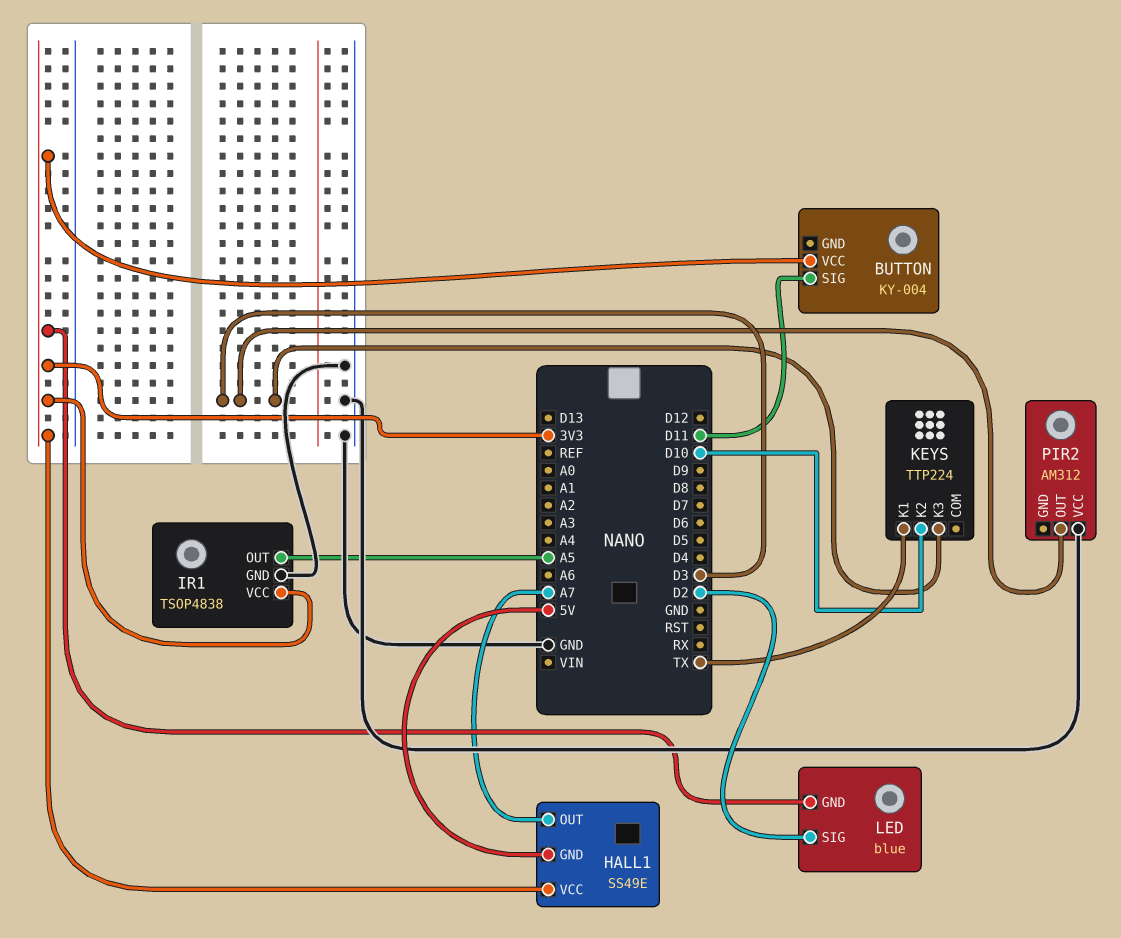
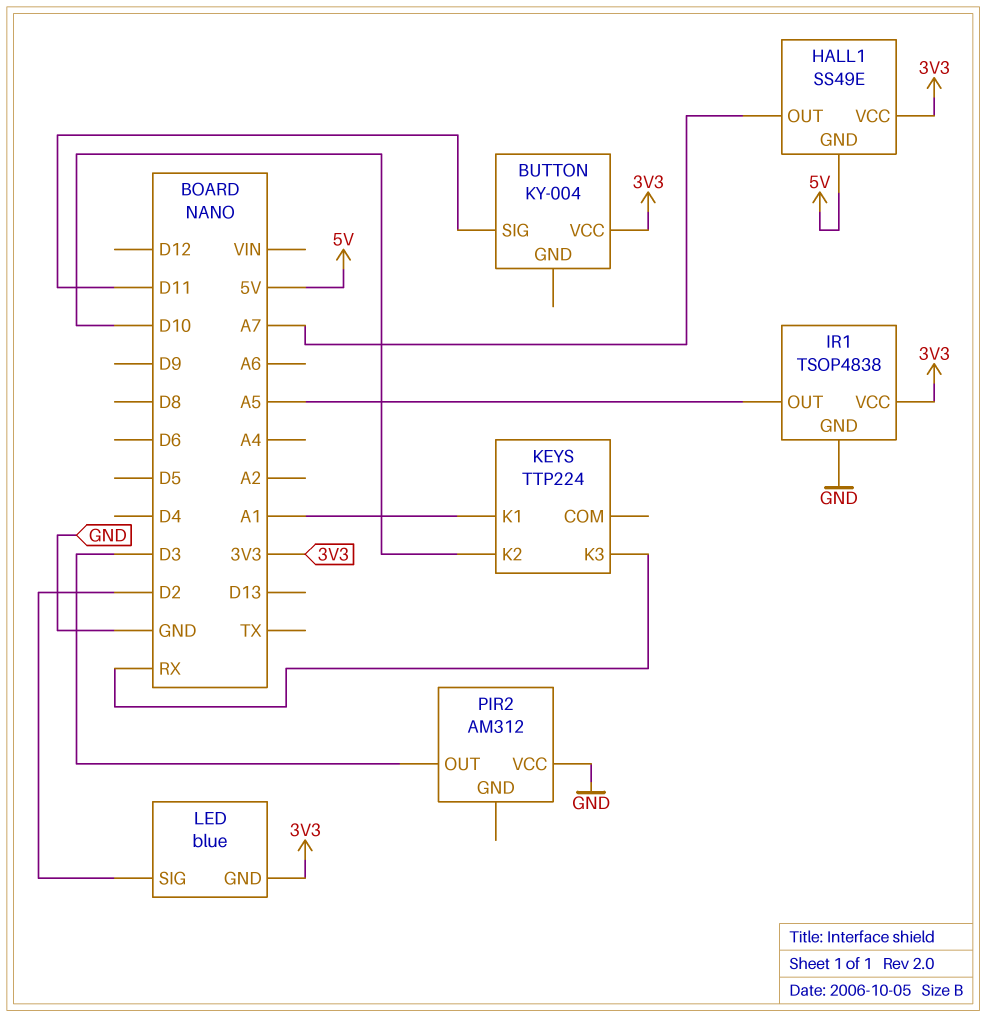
KEYS pin K1: TX -> A1
KEYS pin K3: D3 -> RX

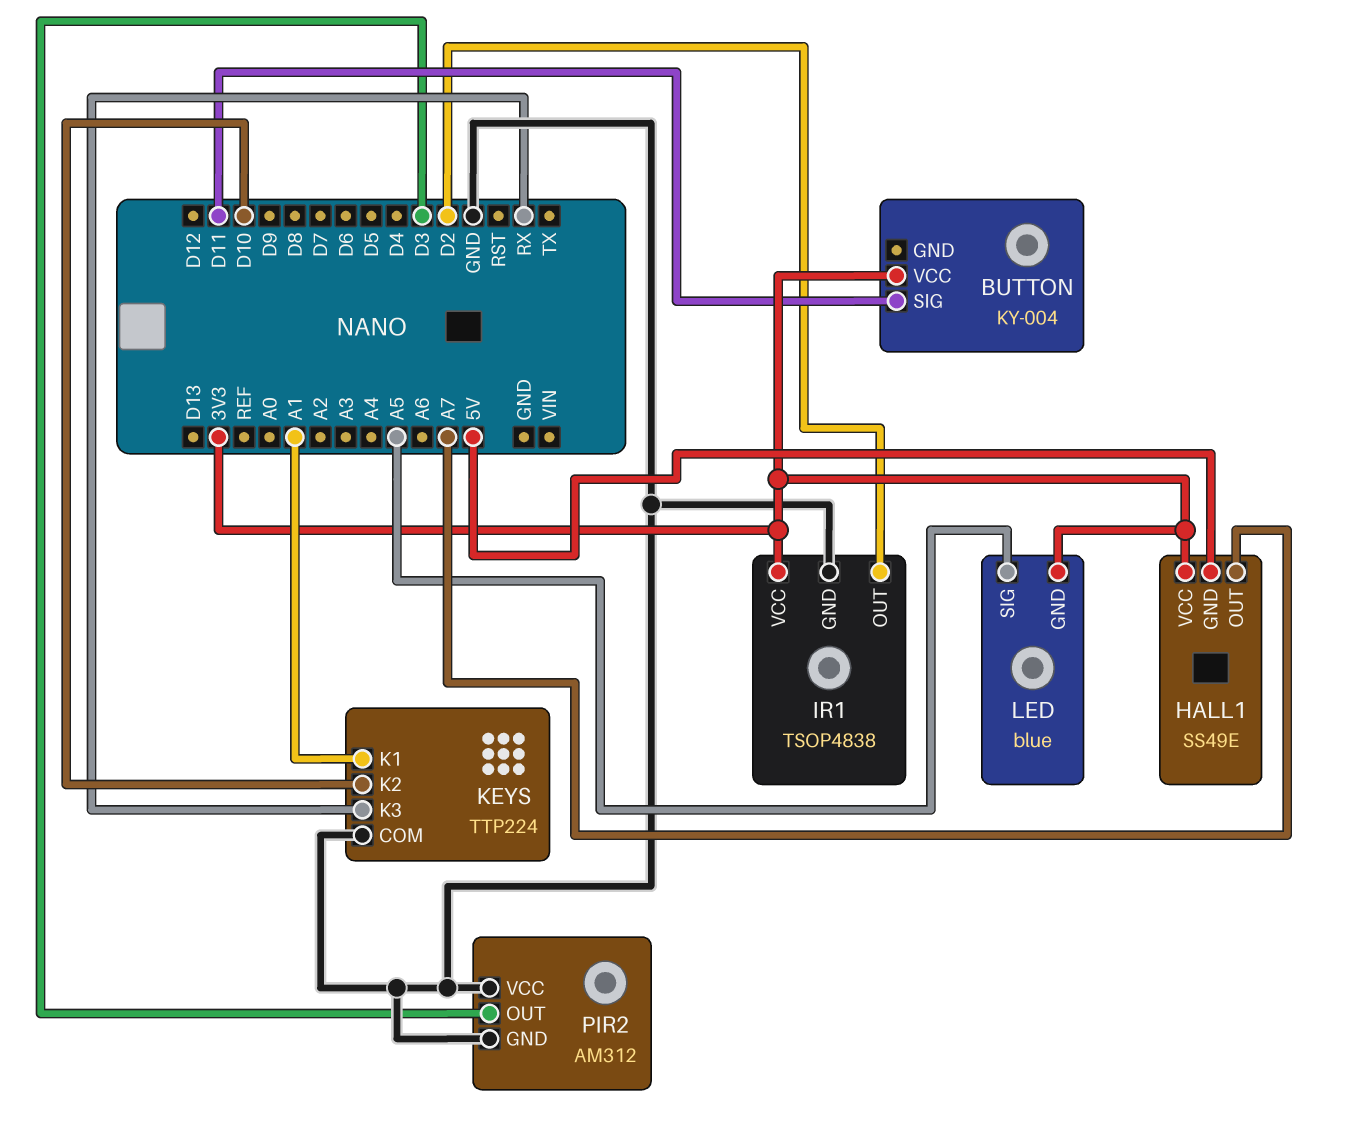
IR1 pin OUT: A5 -> D2
KEYS pin COM: none -> GND
LED pin SIG: D2 -> A5
PIR2 pin GND: none -> GND

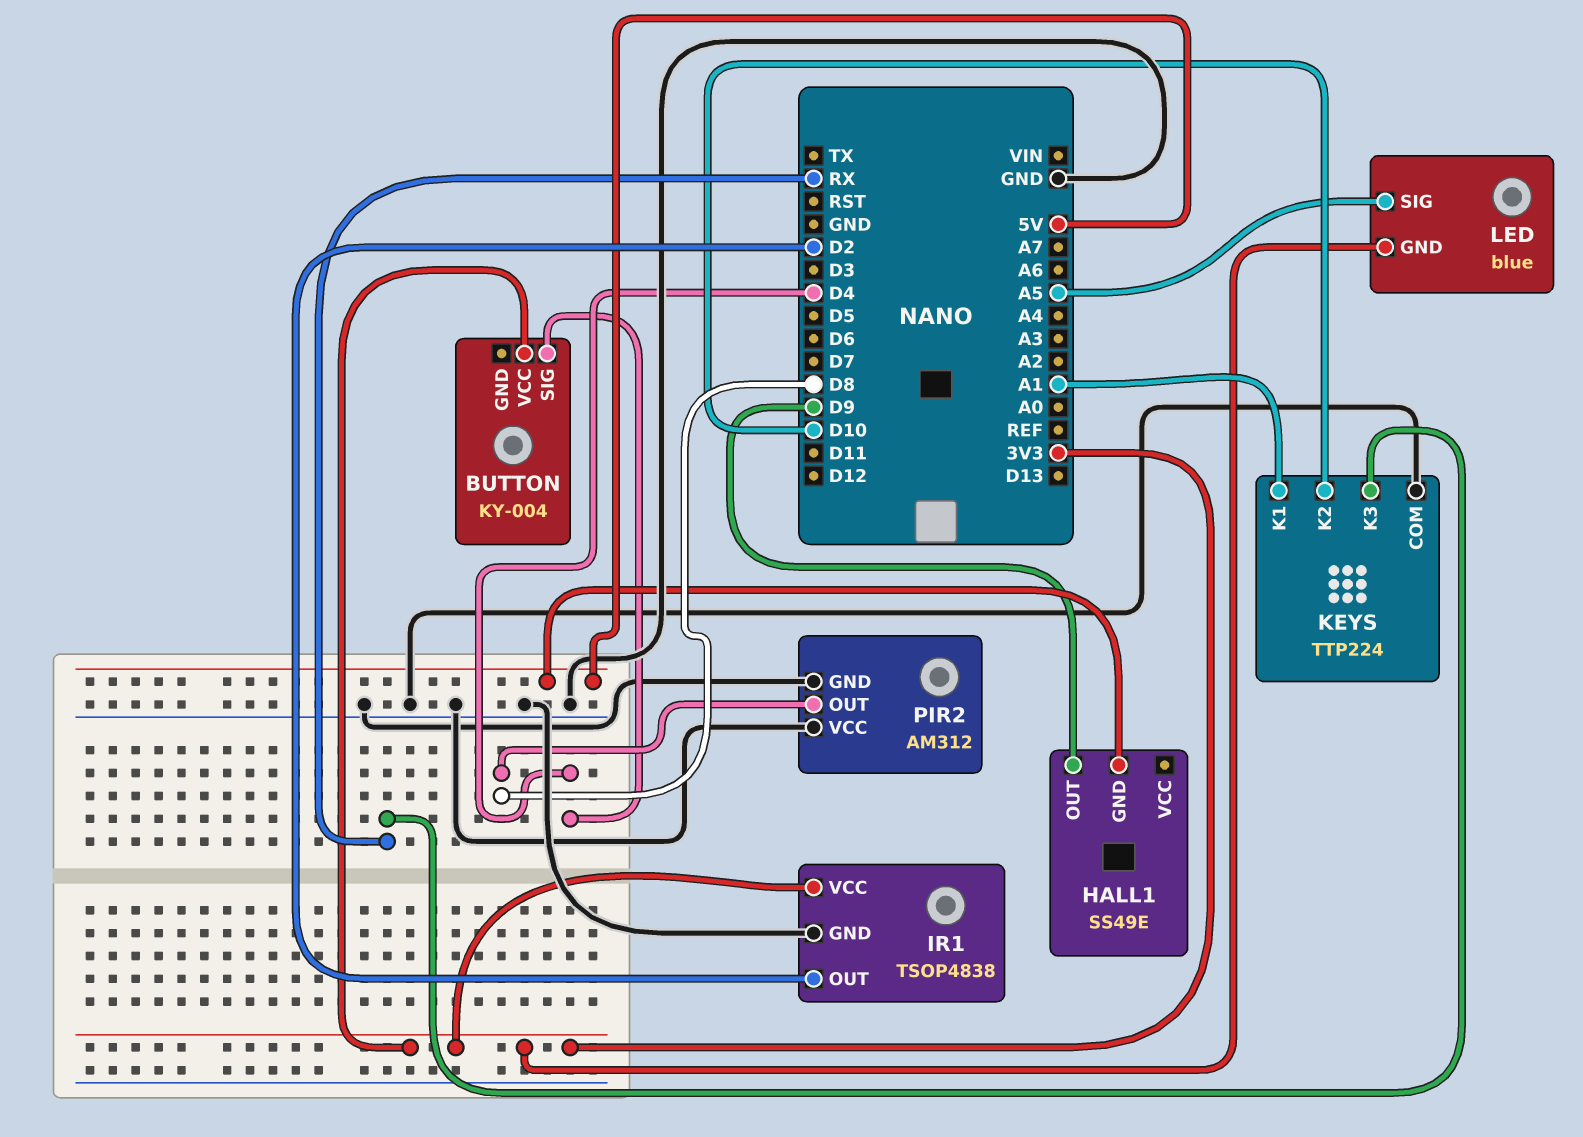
BUTTON pin SIG: D11 -> D4
HALL1 pin OUT: A7 -> D9
HALL1 pin VCC: 3V3 -> none
PIR2 pin OUT: D3 -> D8

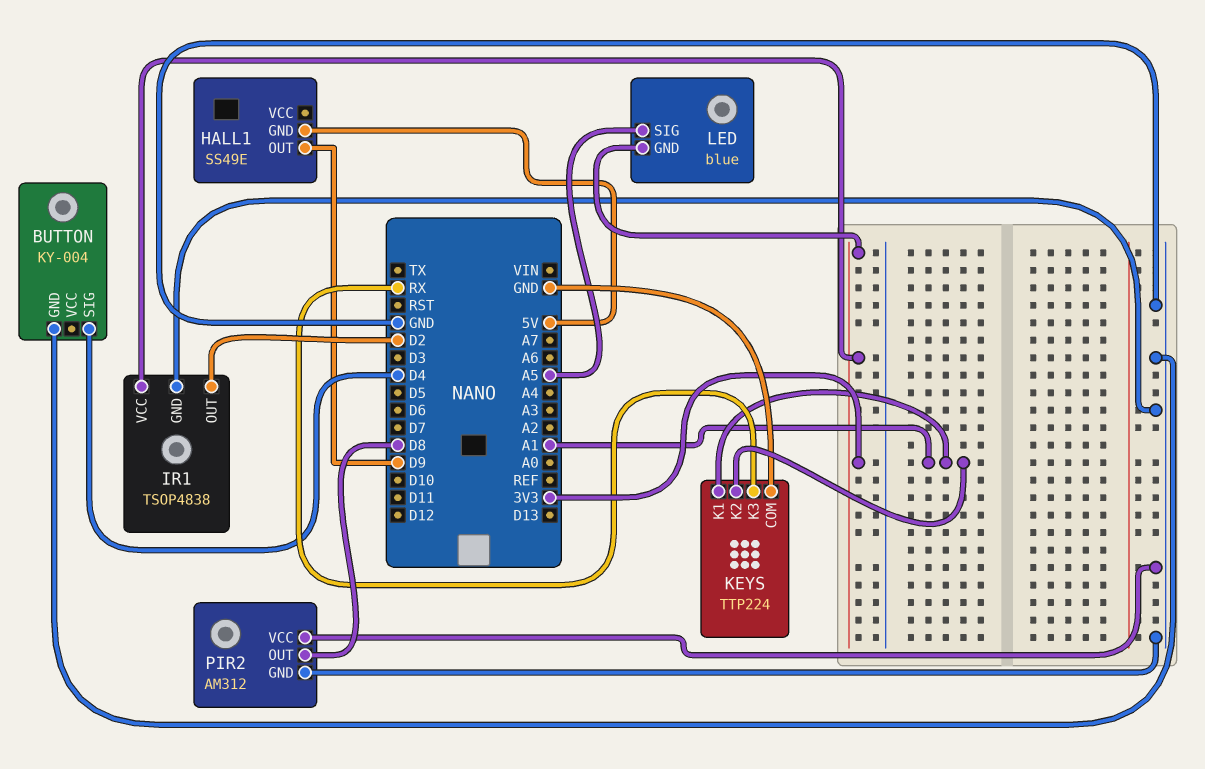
BUTTON pin GND: none -> GND
BUTTON pin VCC: 3V3 -> none
KEYS pin K2: D10 -> A1

